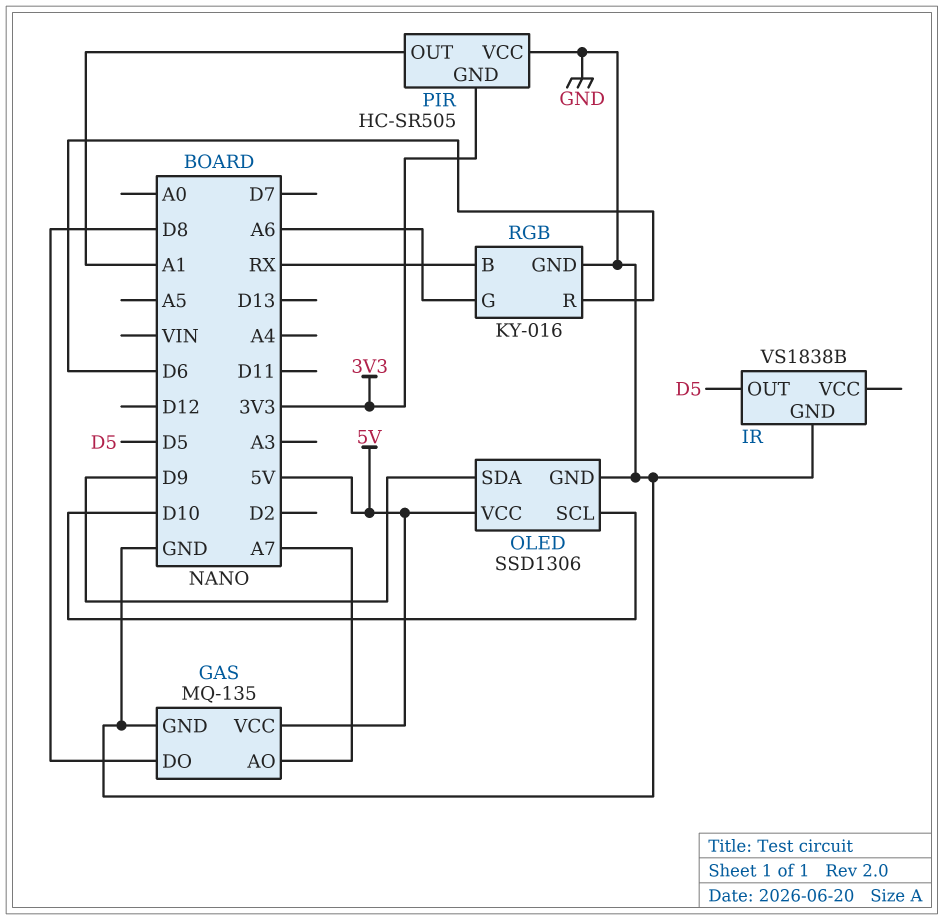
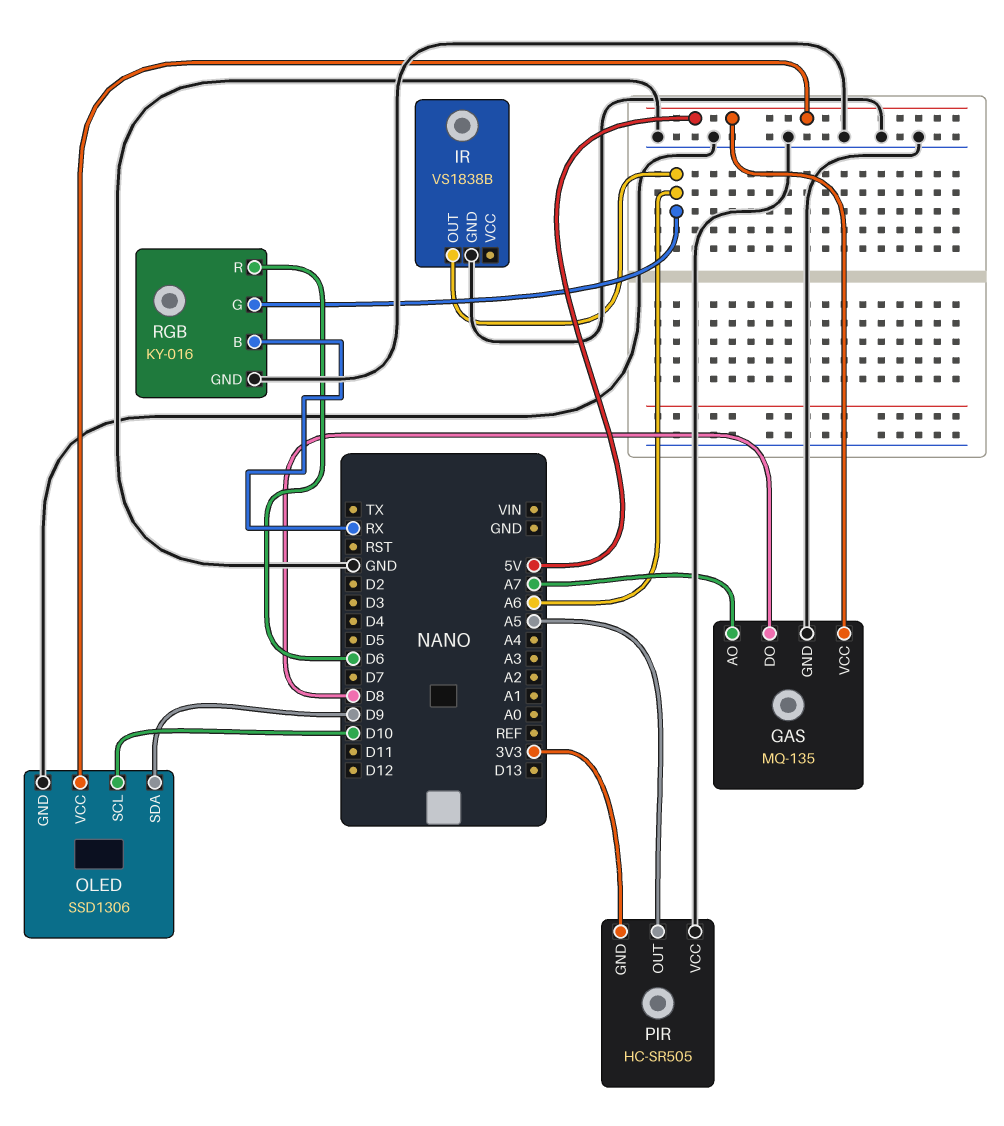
IR pin OUT: D5 -> A6
PIR pin OUT: A1 -> A5

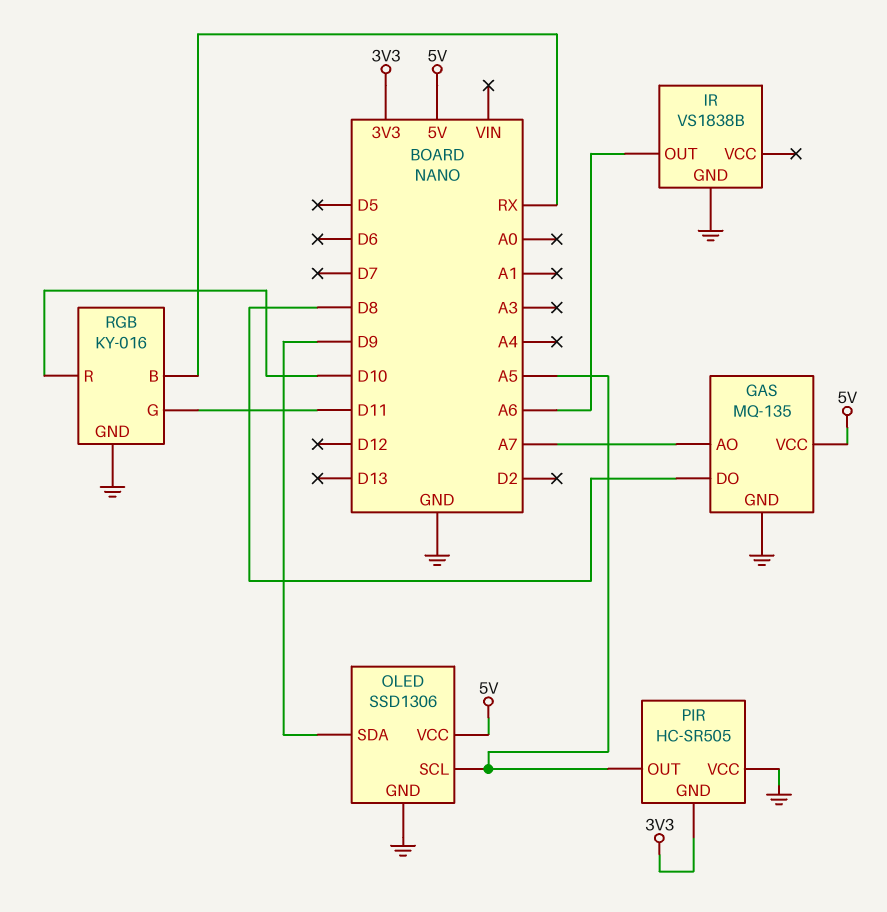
OLED pin SCL: D10 -> A5
RGB pin G: A6 -> D11
RGB pin R: D6 -> D10

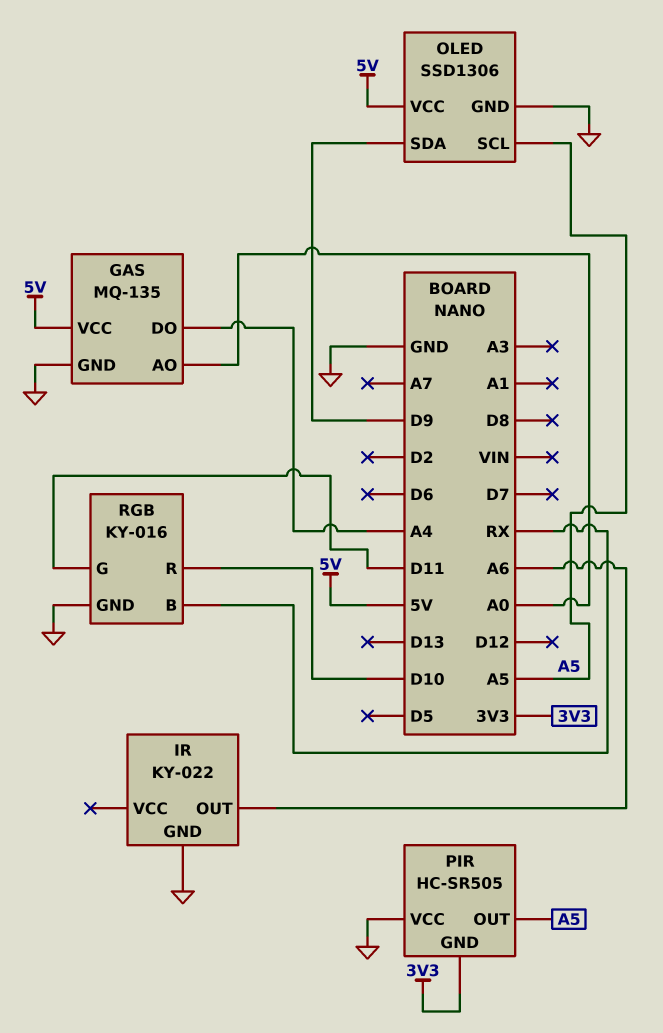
GAS pin AO: A7 -> A0
GAS pin DO: D8 -> A4
IR: VS1838B -> KY-022

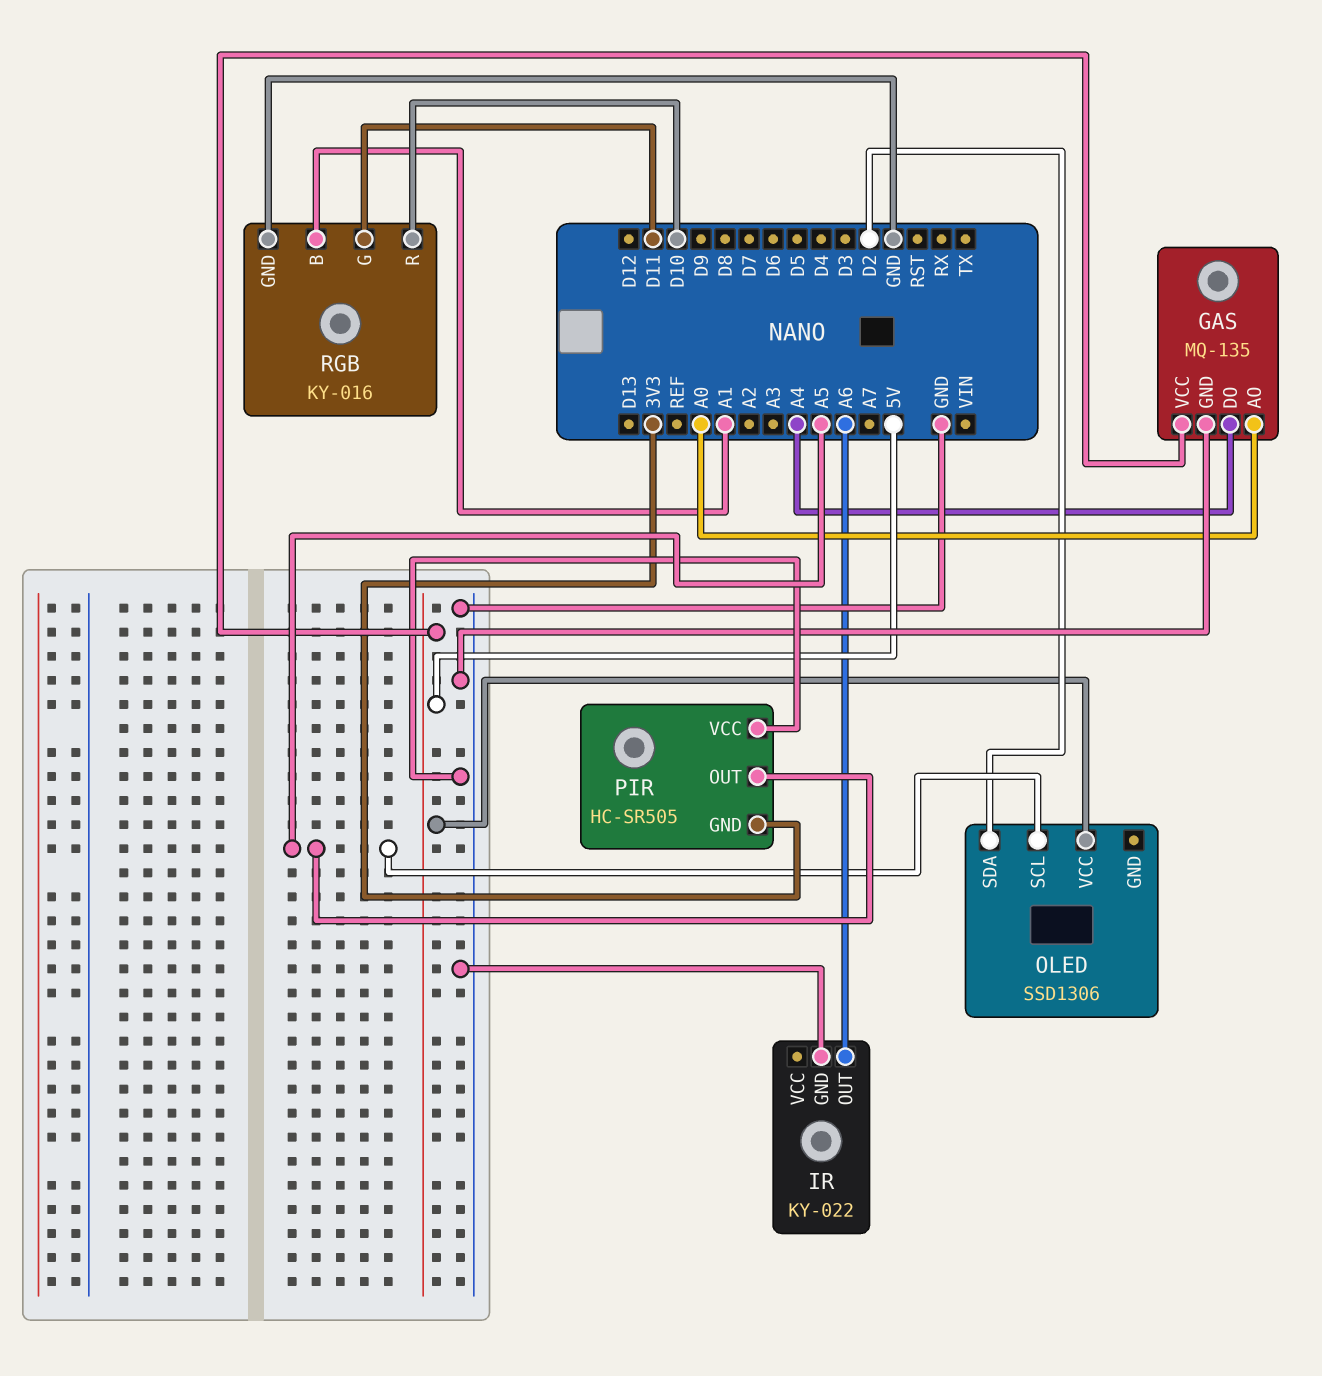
OLED pin GND: GND -> none
OLED pin SDA: D9 -> D2
RGB pin B: RX -> A1

